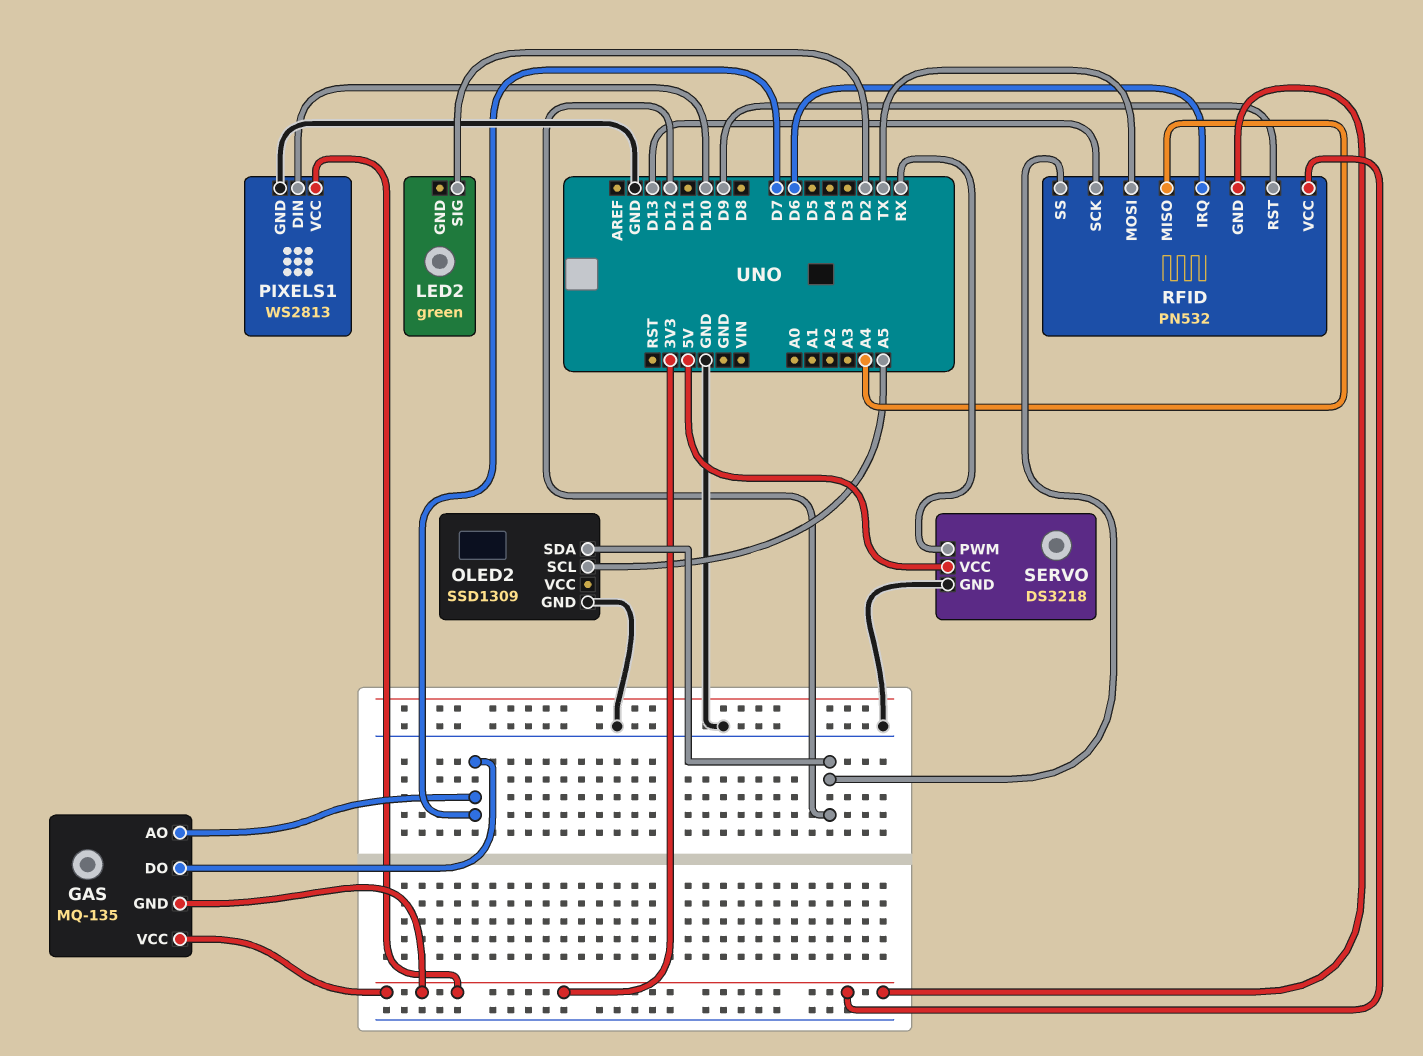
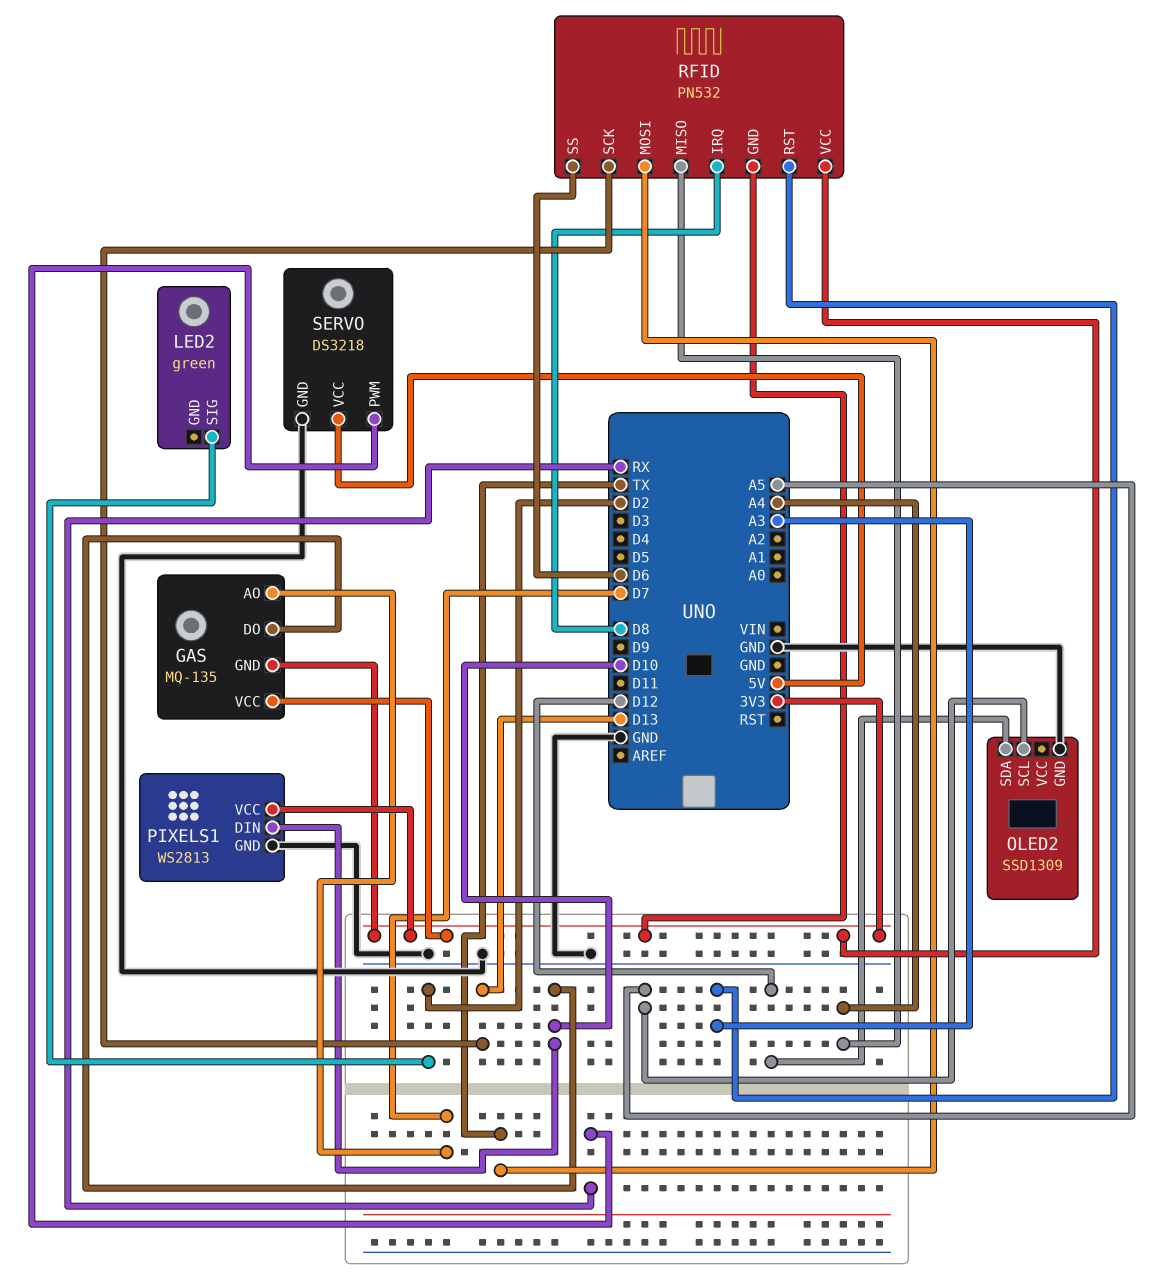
GAS pin DO: D7 -> D10
RFID pin IRQ: D6 -> D8
RFID pin RST: D9 -> A3
RFID pin SS: D12 -> D6

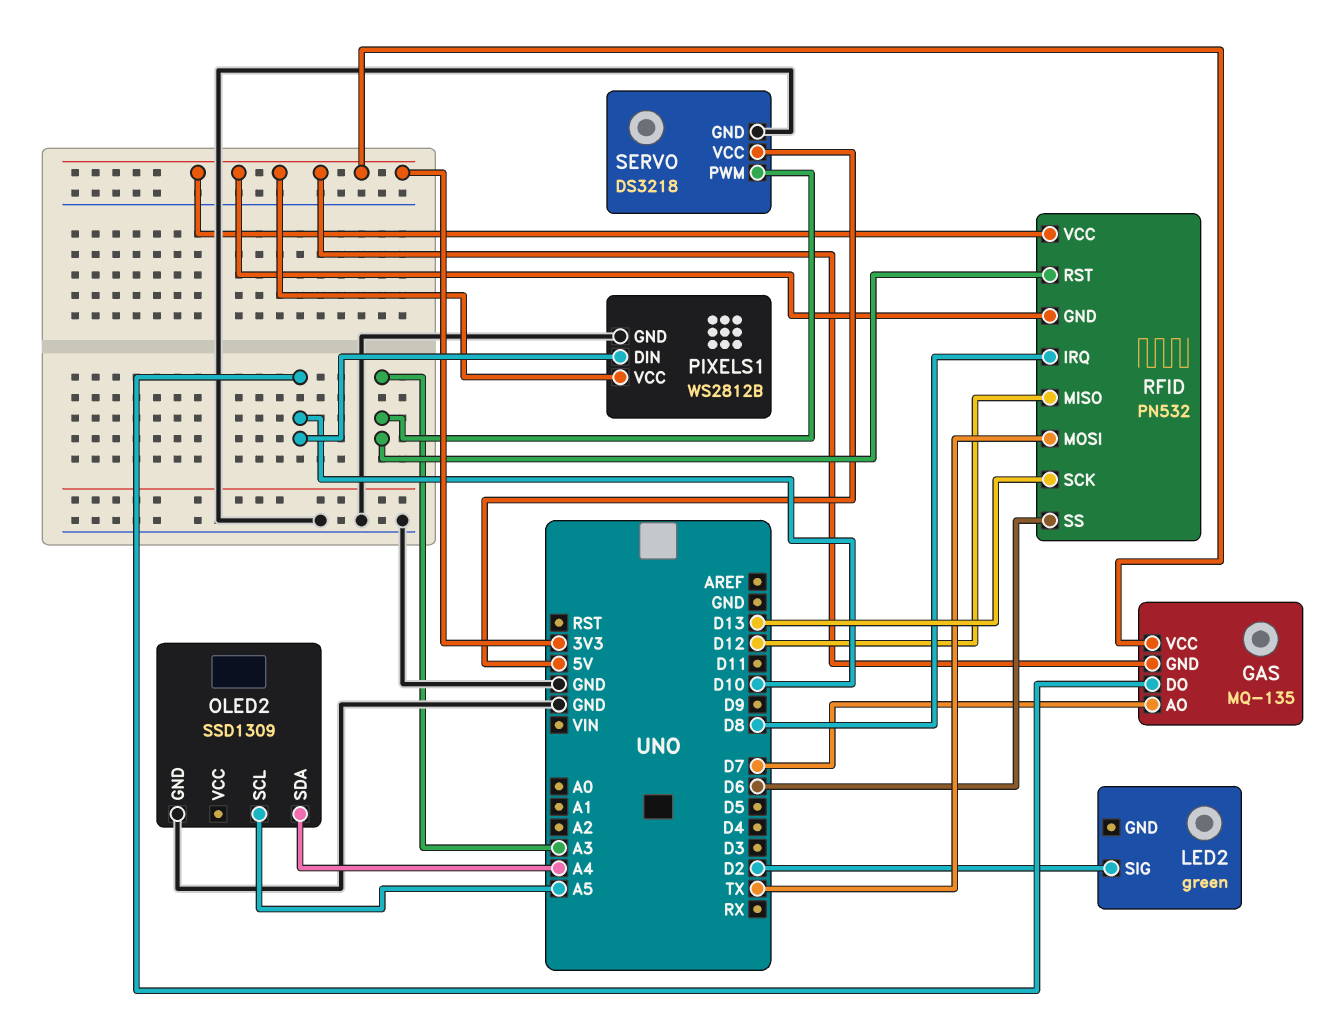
OLED2 pin SDA: D12 -> A4
PIXELS1: WS2813 -> WS2812B
RFID pin MISO: A4 -> D12
SERVO pin PWM: RX -> A3

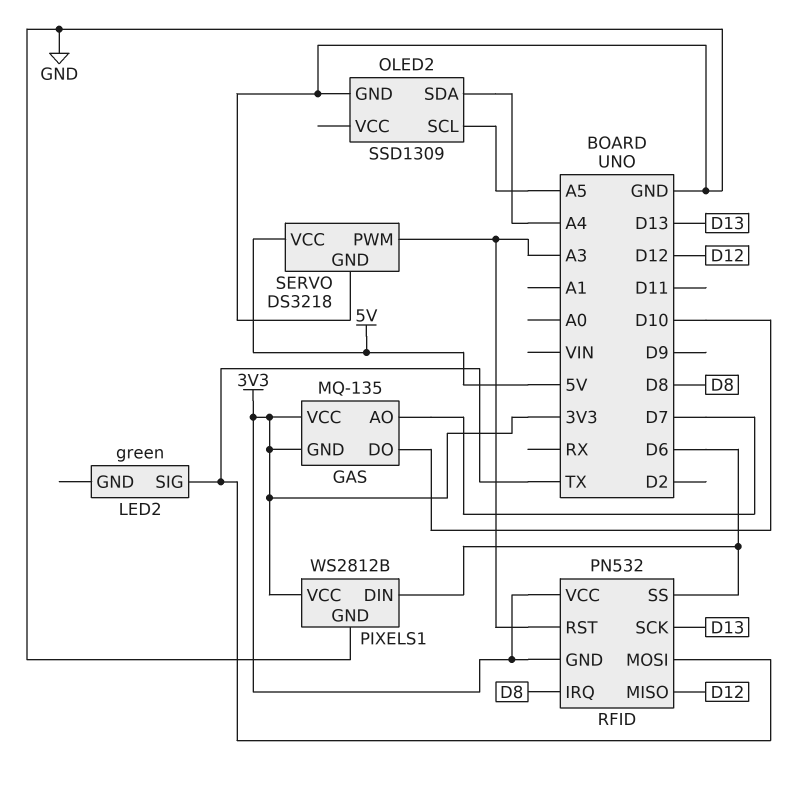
LED2 pin SIG: D2 -> TX
PIXELS1 pin DIN: D10 -> D6

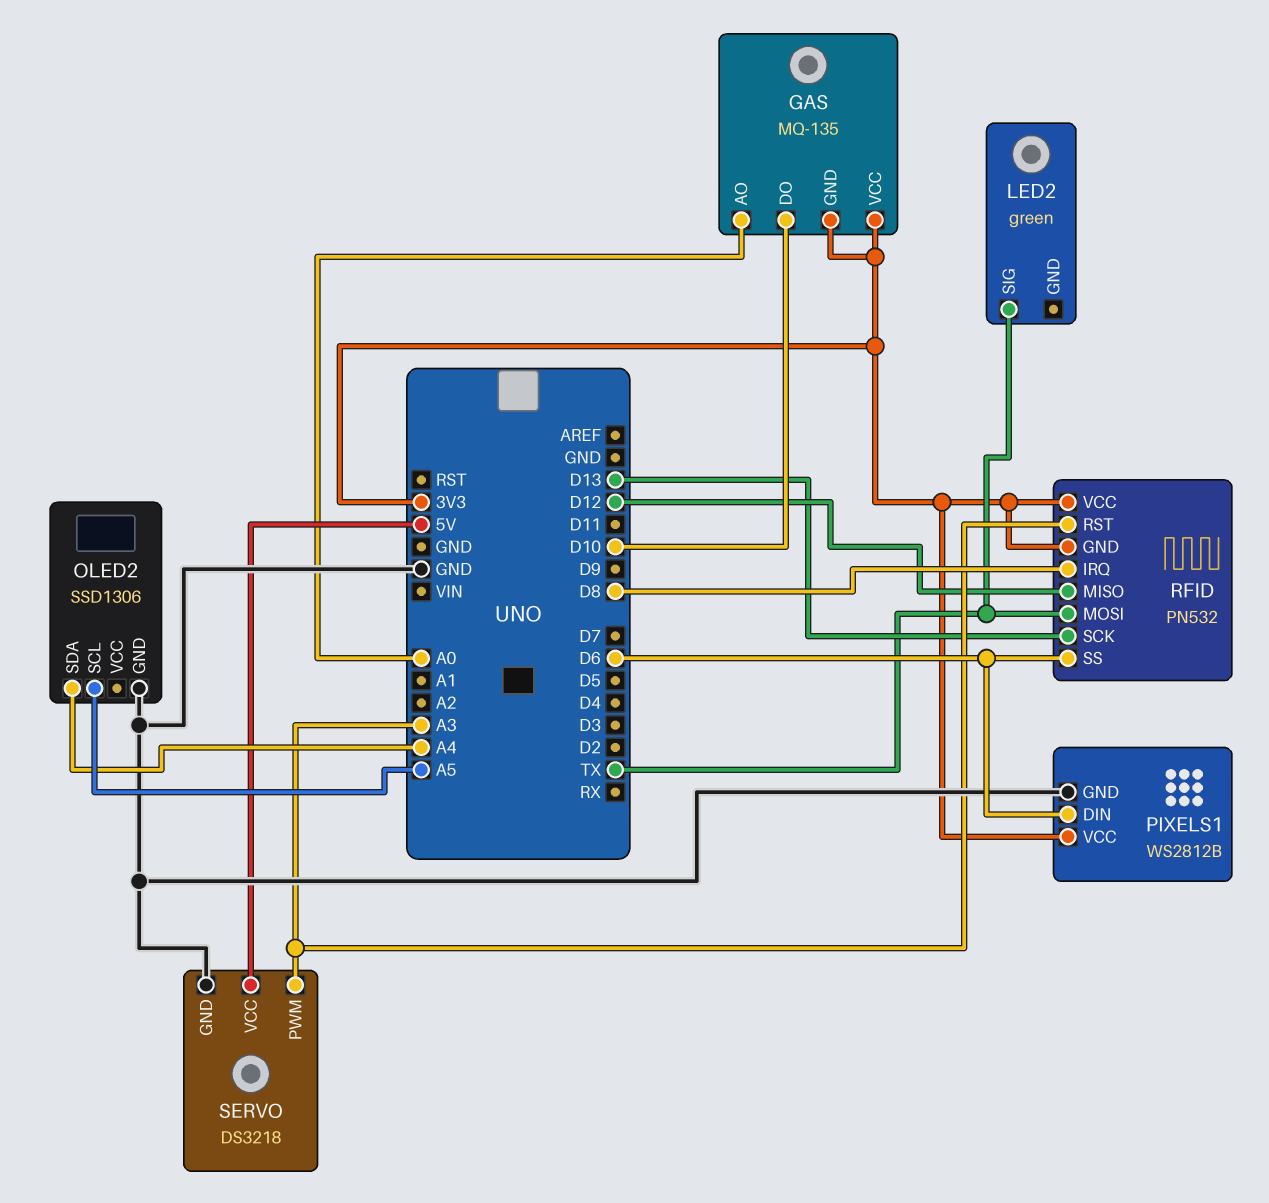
GAS pin AO: D7 -> A0
OLED2: SSD1309 -> SSD1306

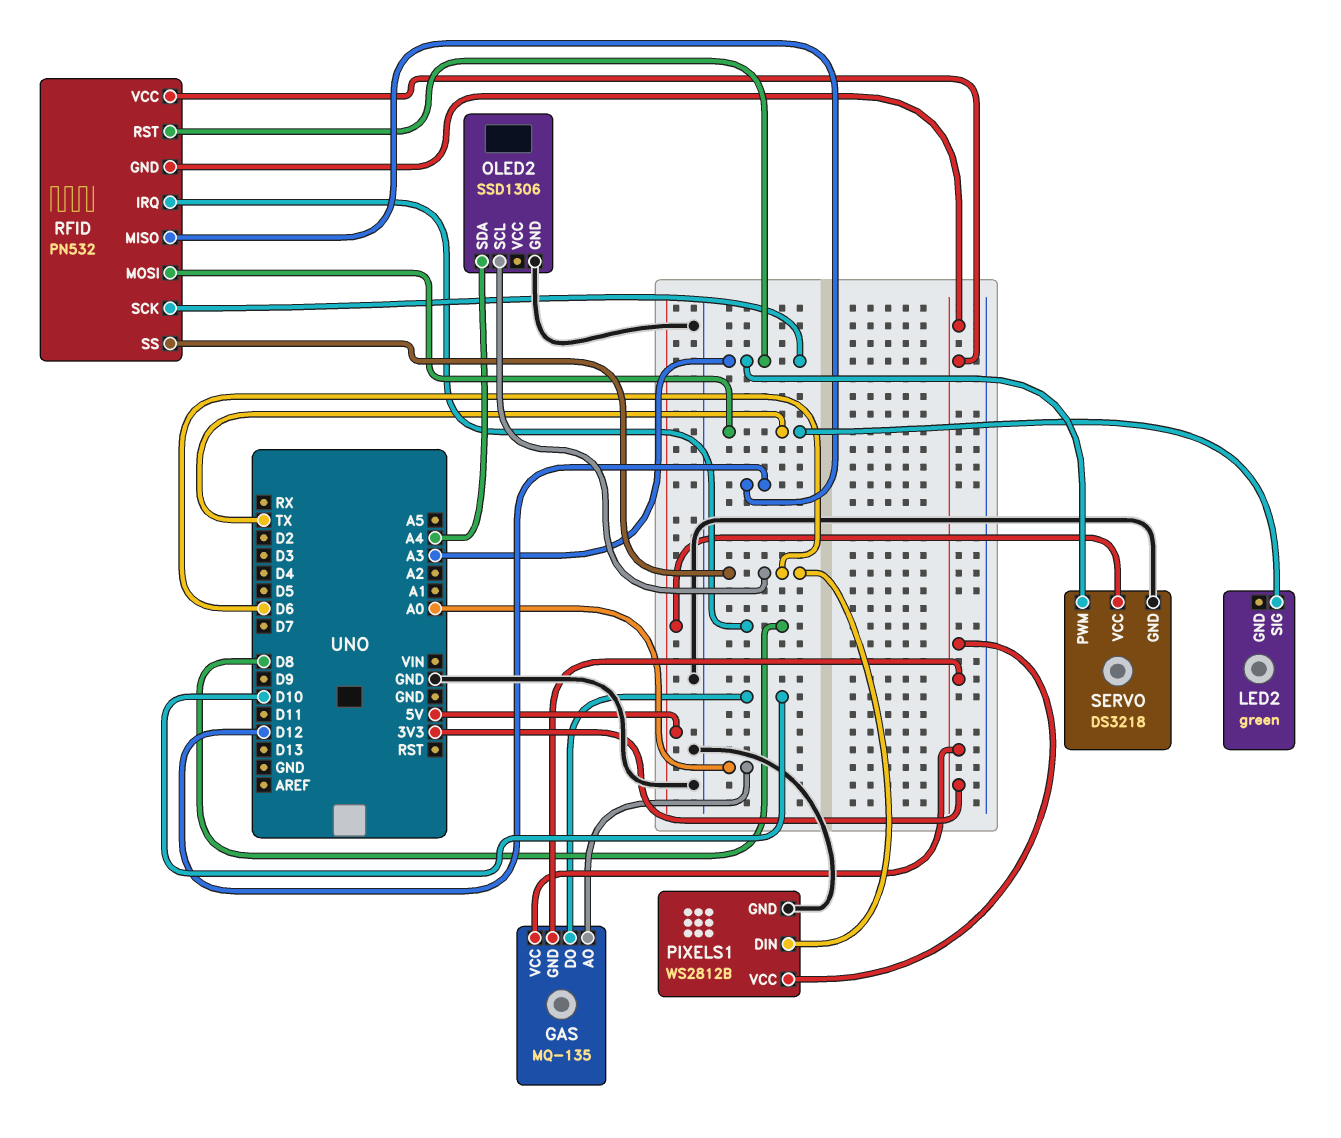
OLED2 pin SCL: A5 -> D6
RFID pin SCK: D13 -> A3

